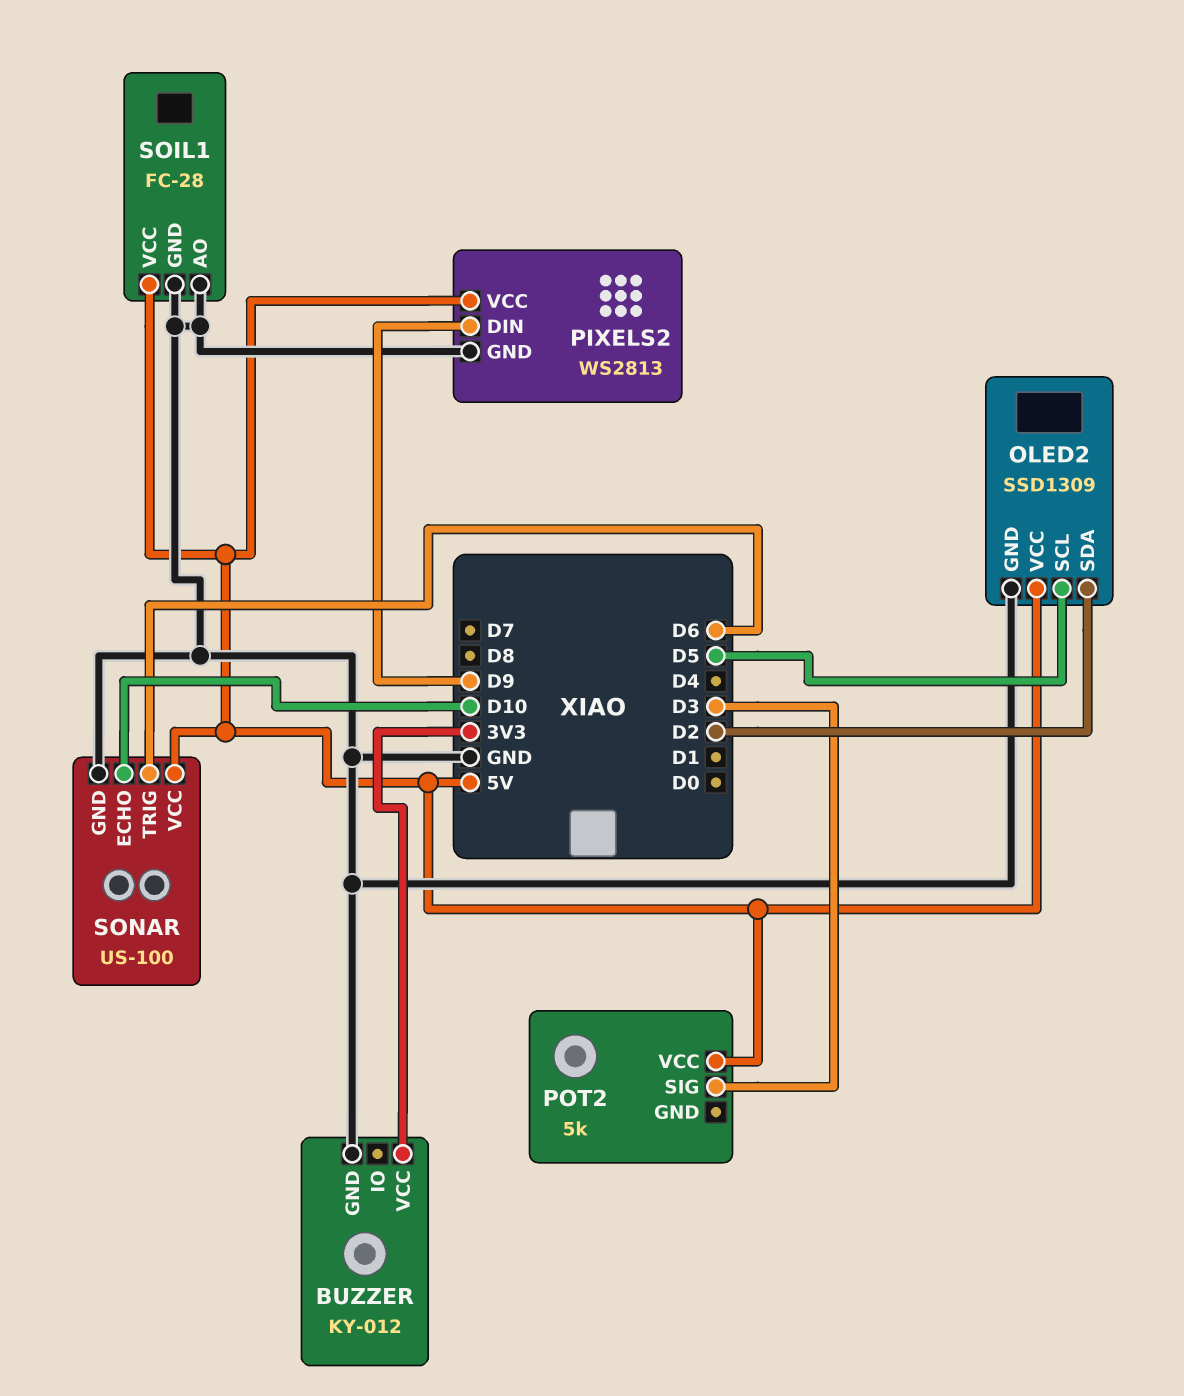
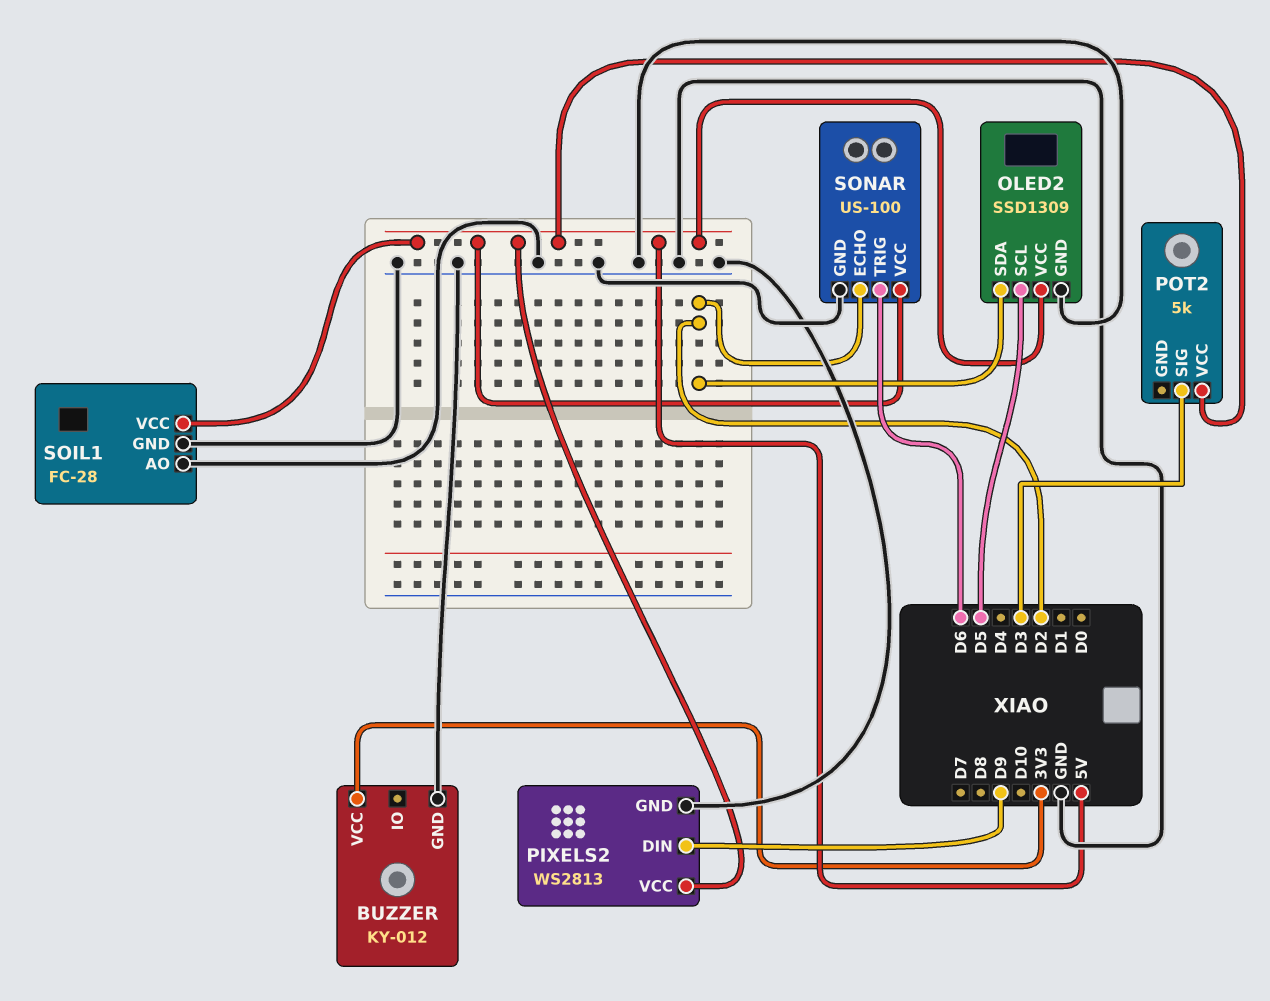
SONAR pin ECHO: D10 -> D2

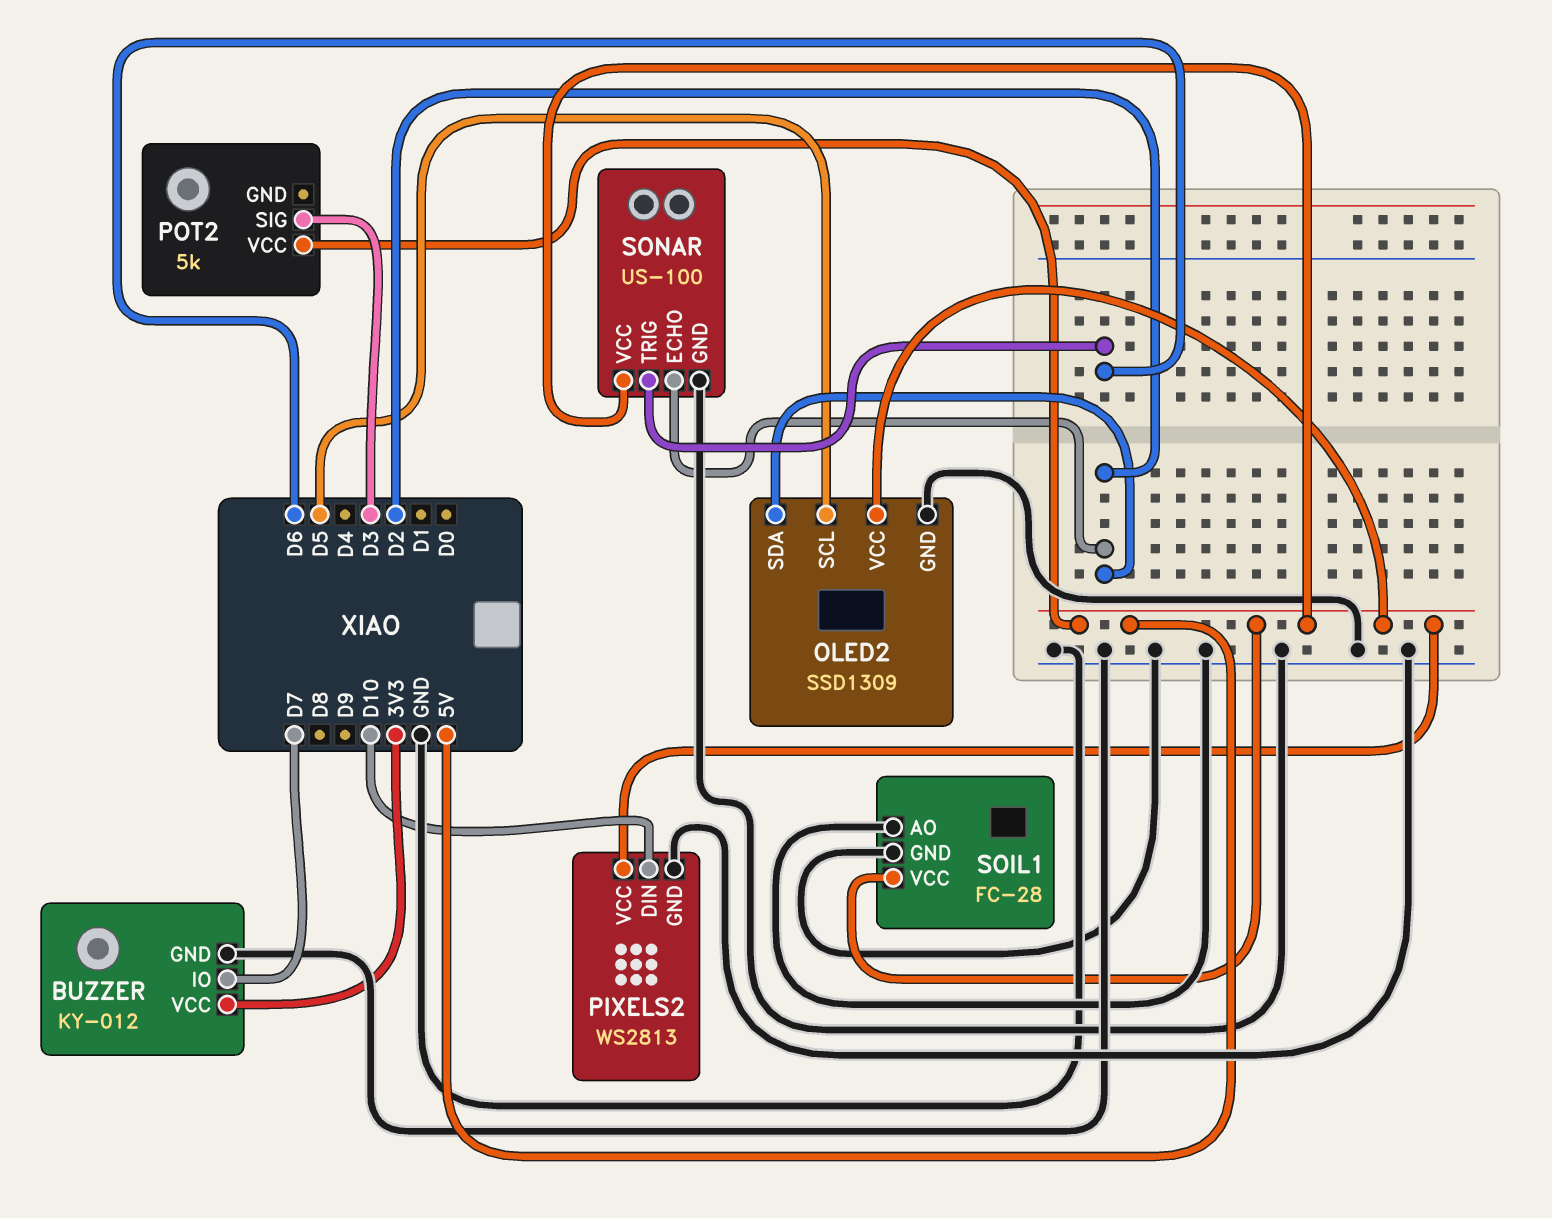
BUZZER pin IO: none -> D7
PIXELS2 pin DIN: D9 -> D10

